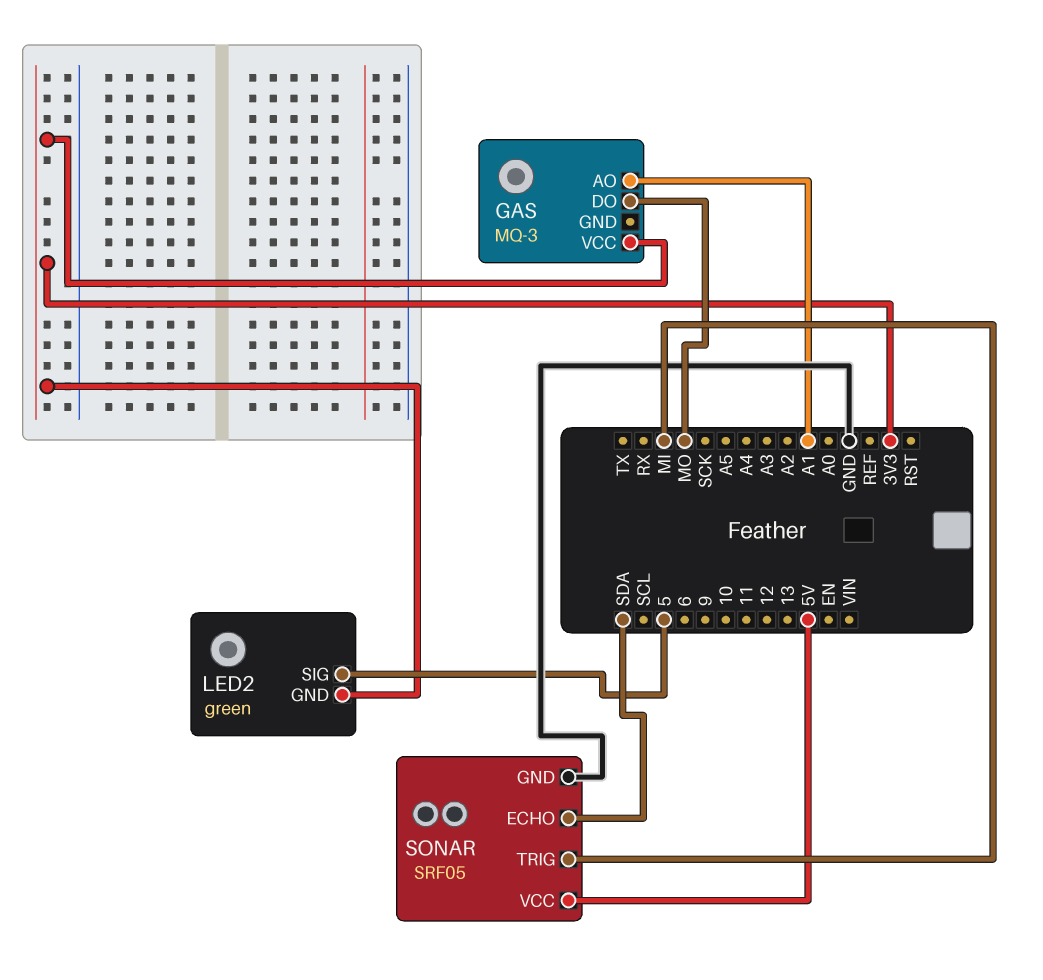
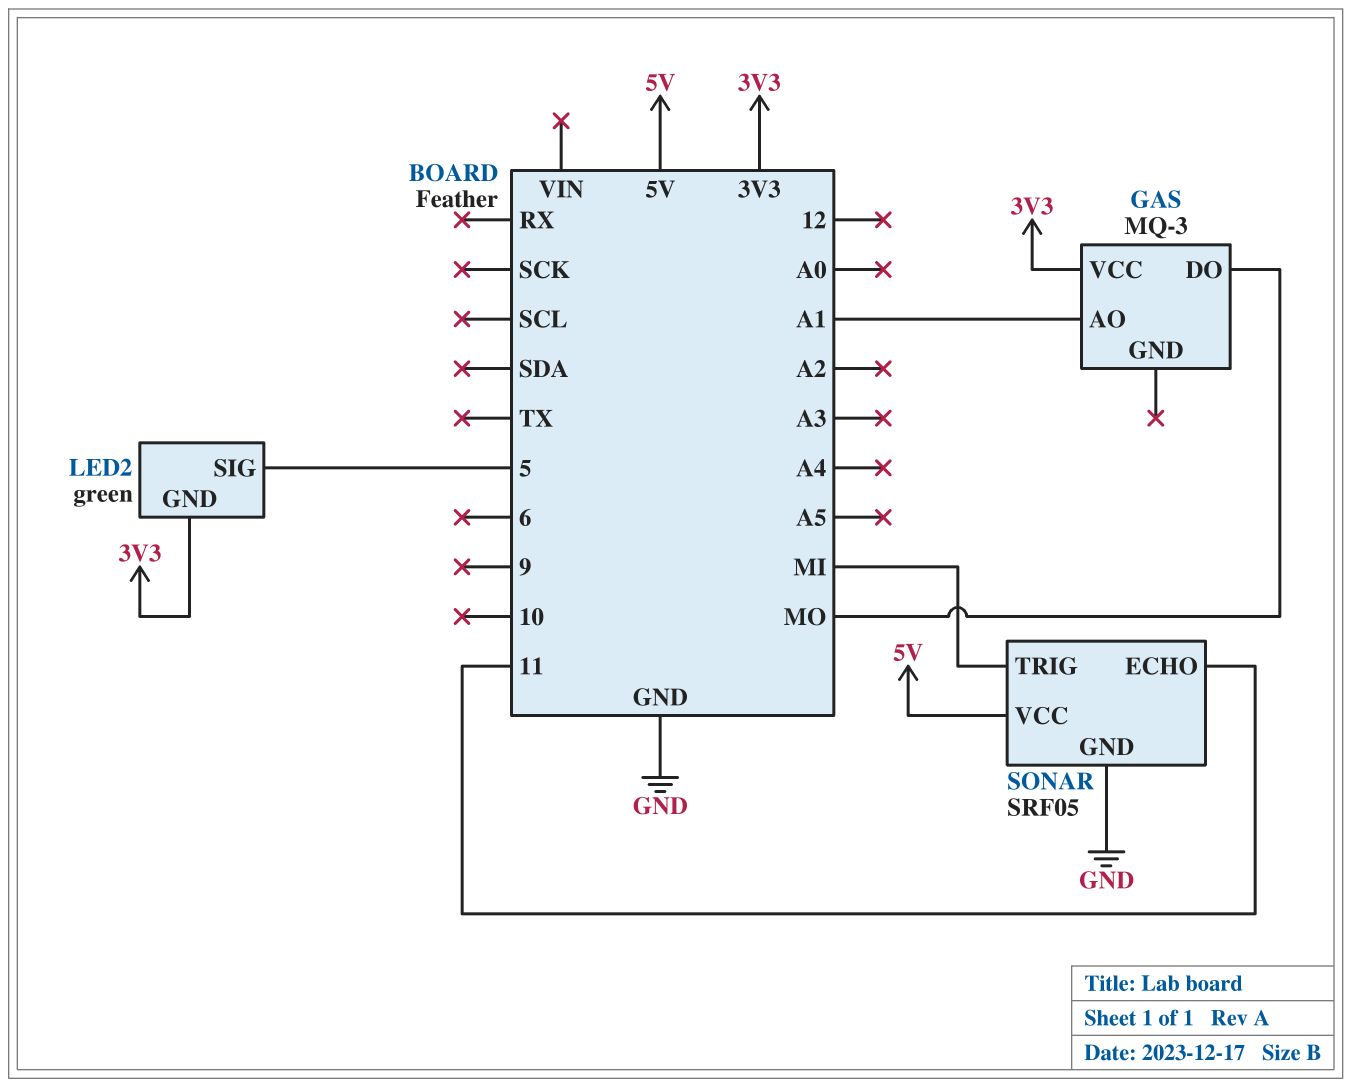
SONAR pin ECHO: SDA -> 11

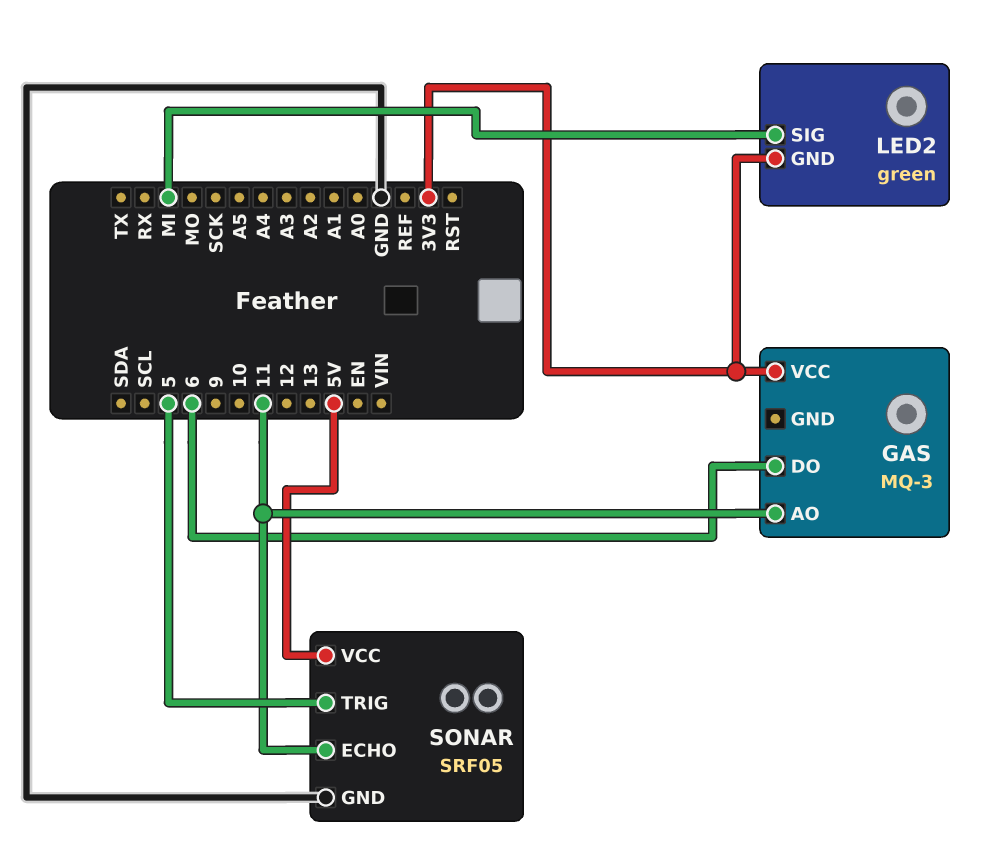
GAS pin AO: A1 -> 11
GAS pin DO: MO -> 6
LED2 pin SIG: 5 -> MI
SONAR pin TRIG: MI -> 5

